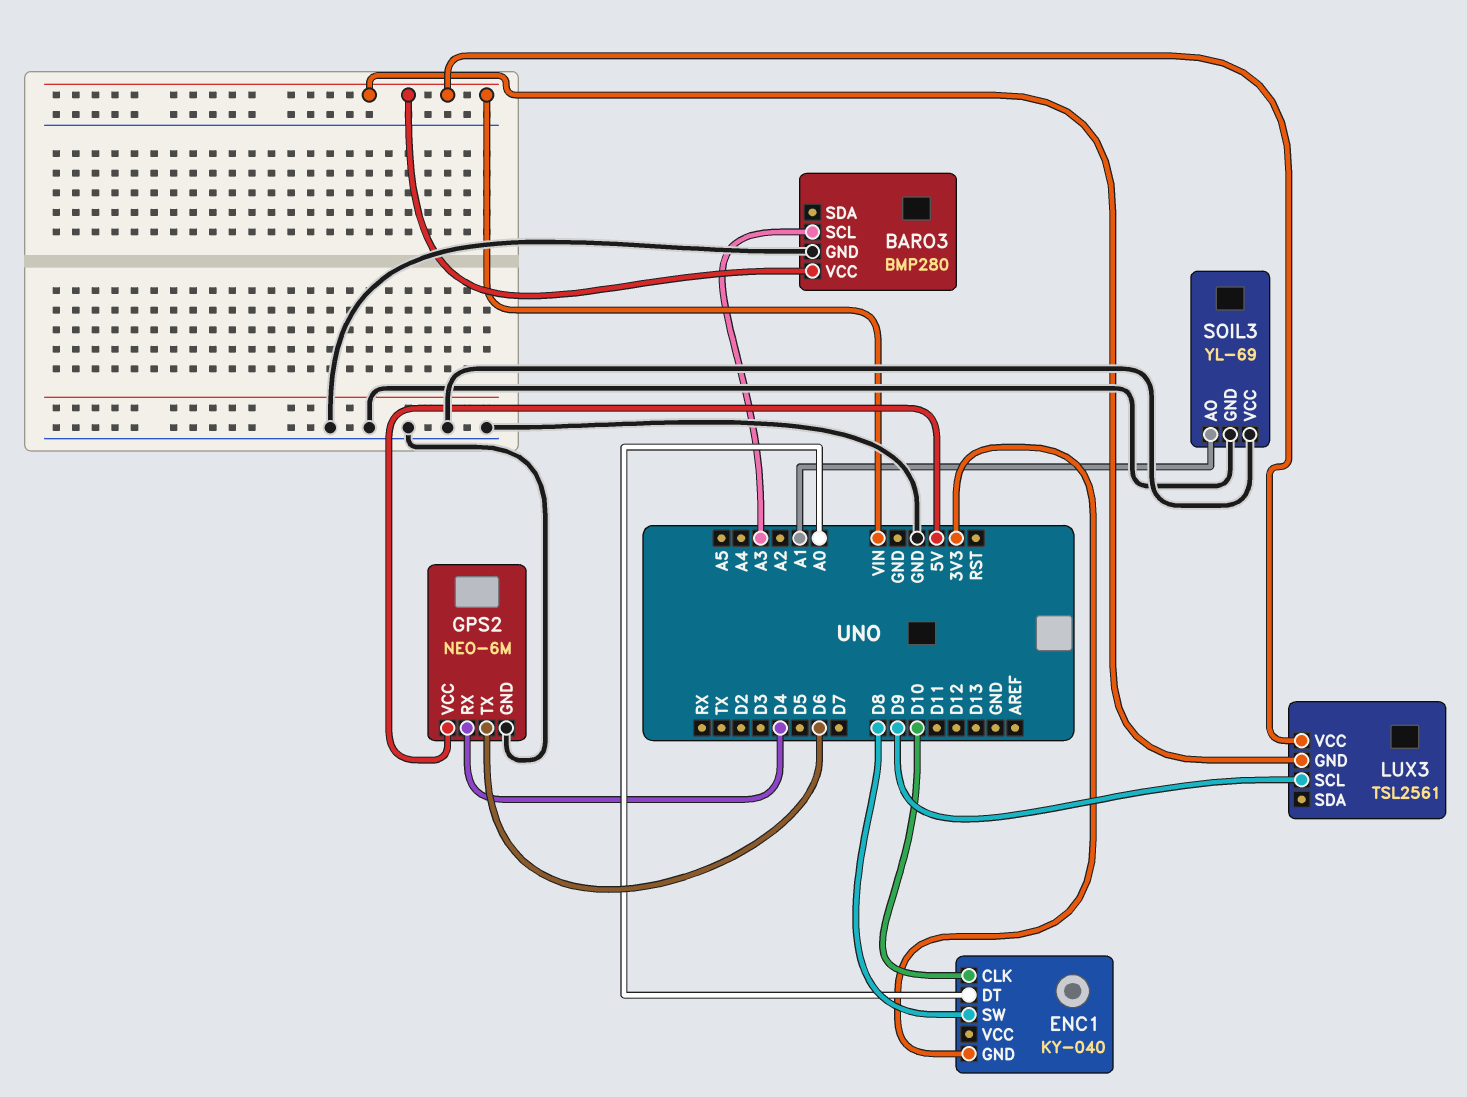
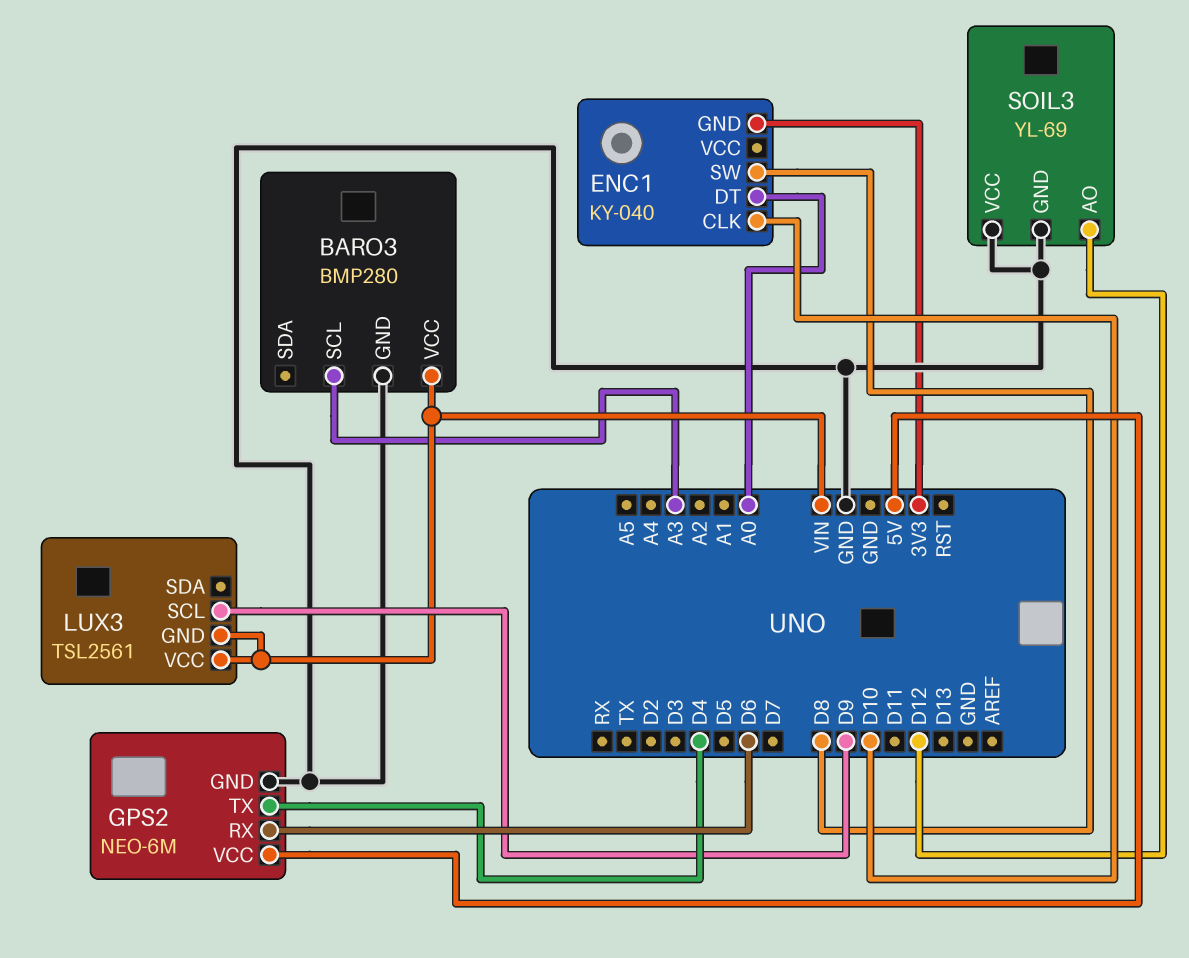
GPS2 pin RX: D4 -> D6
GPS2 pin TX: D6 -> D4
SOIL3 pin AO: A1 -> D12

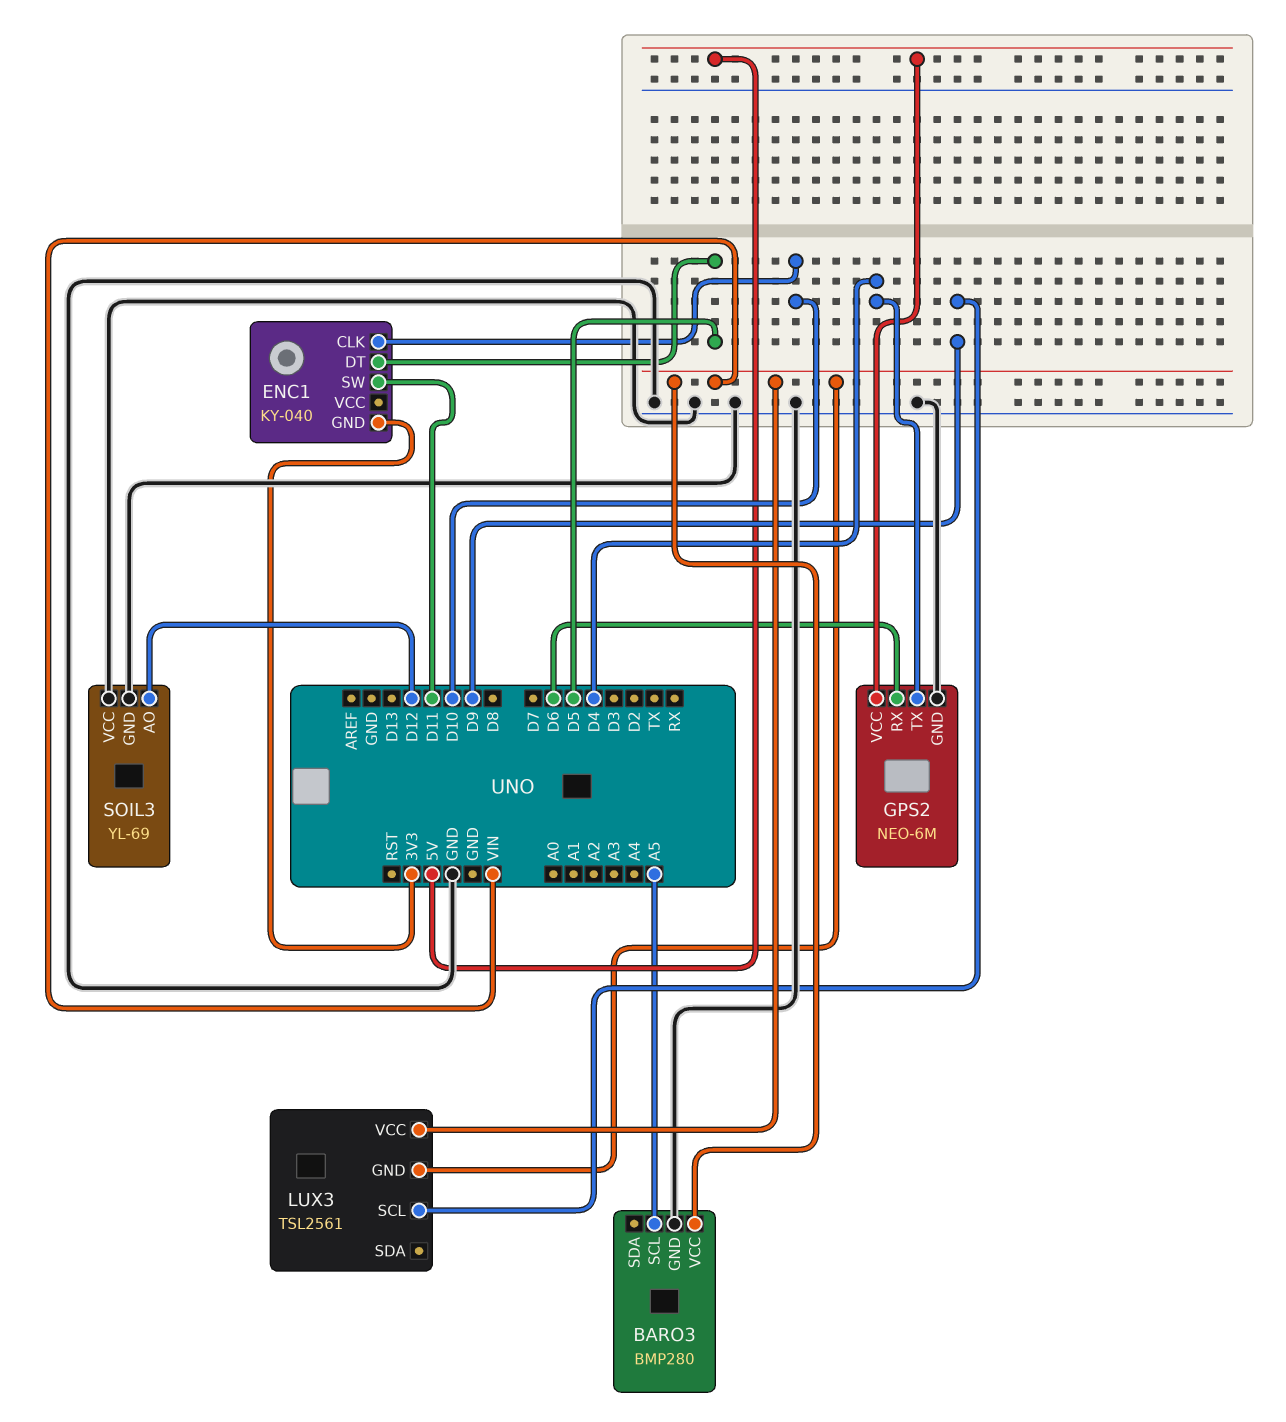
BARO3 pin SCL: A3 -> A5
ENC1 pin DT: A0 -> D5
ENC1 pin SW: D8 -> D11

